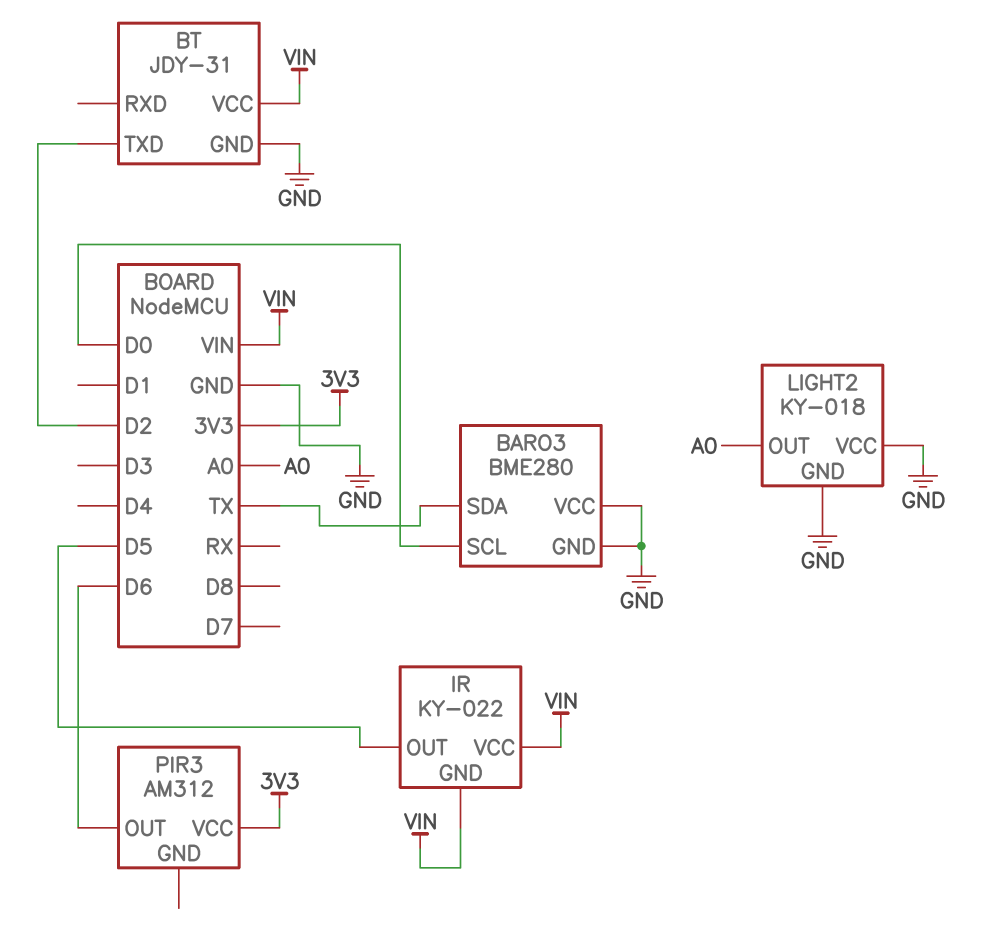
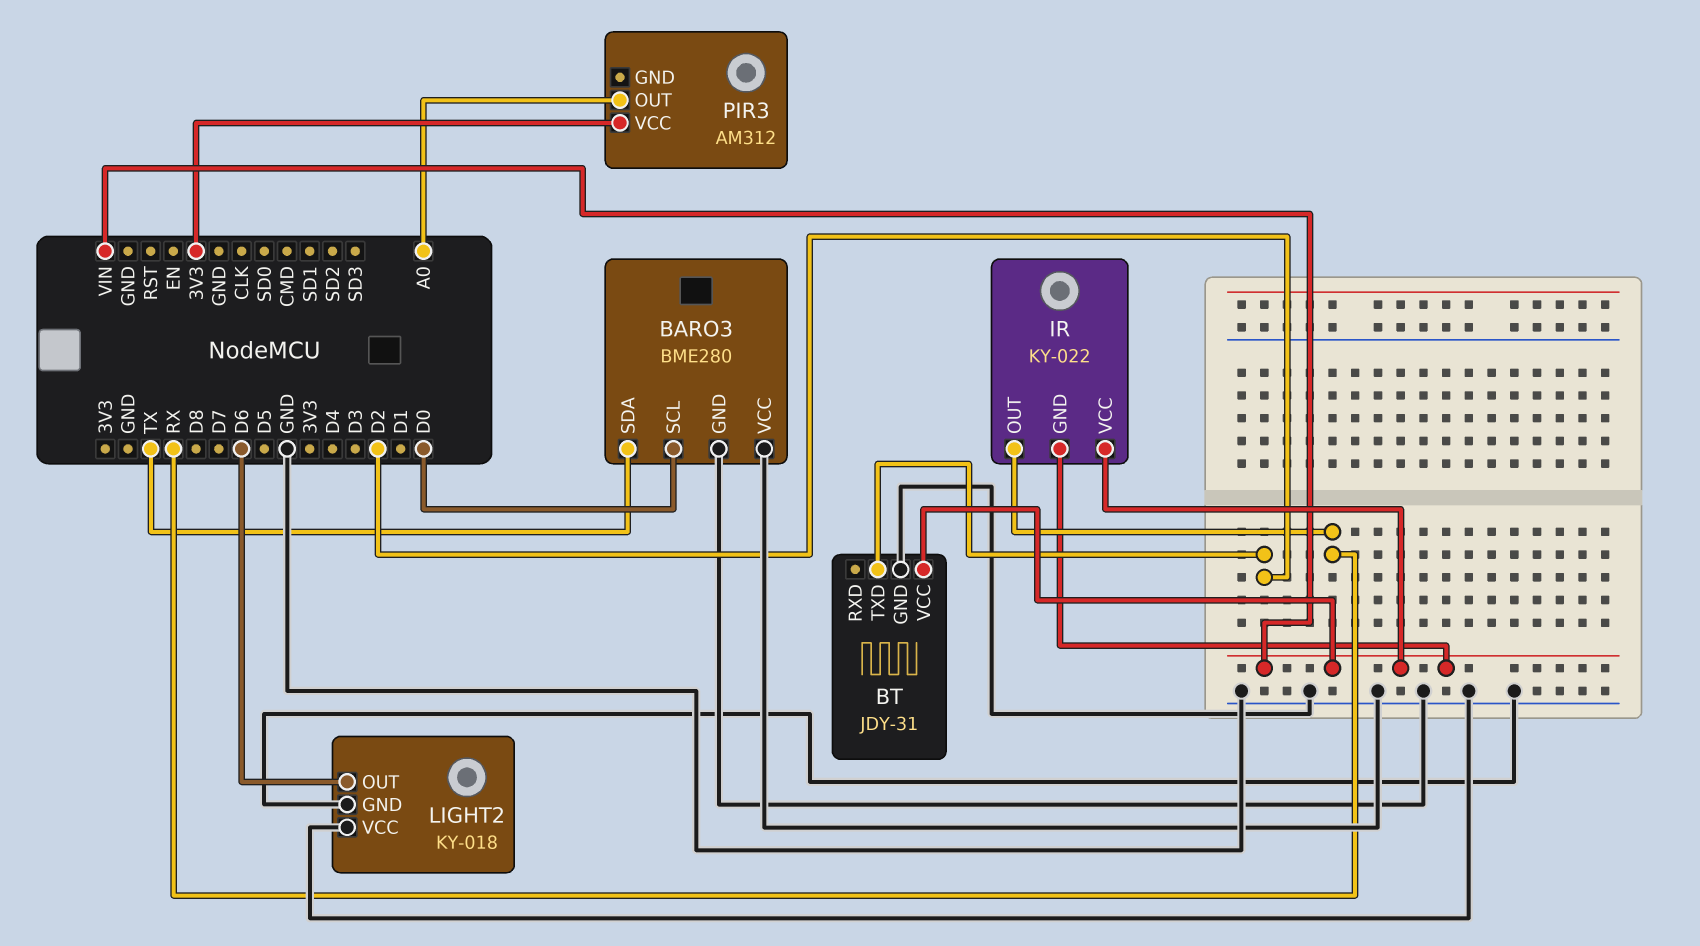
IR pin OUT: D5 -> RX
LIGHT2 pin OUT: A0 -> D6
PIR3 pin OUT: D6 -> A0

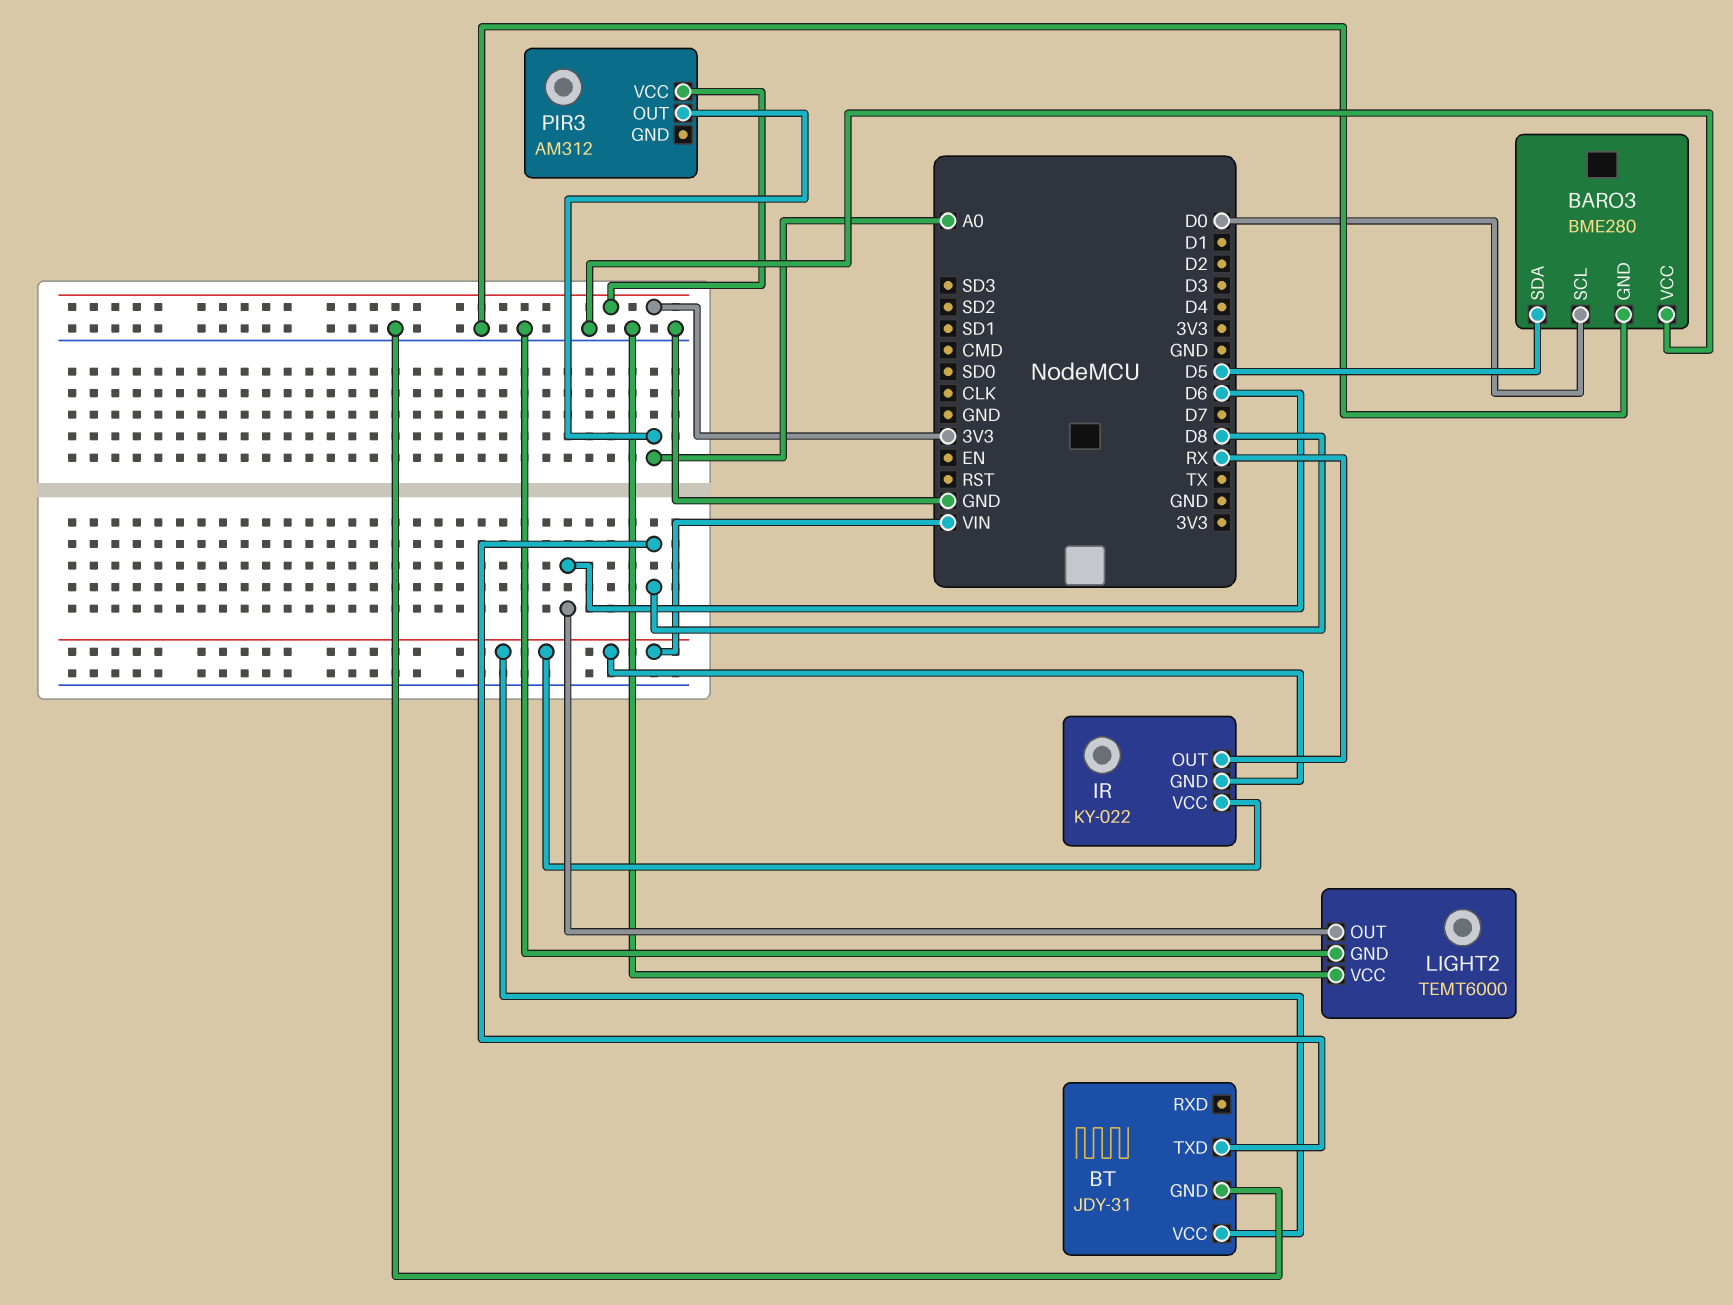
BARO3 pin SDA: TX -> D5
BT pin TXD: D2 -> D8
LIGHT2: KY-018 -> TEMT6000

